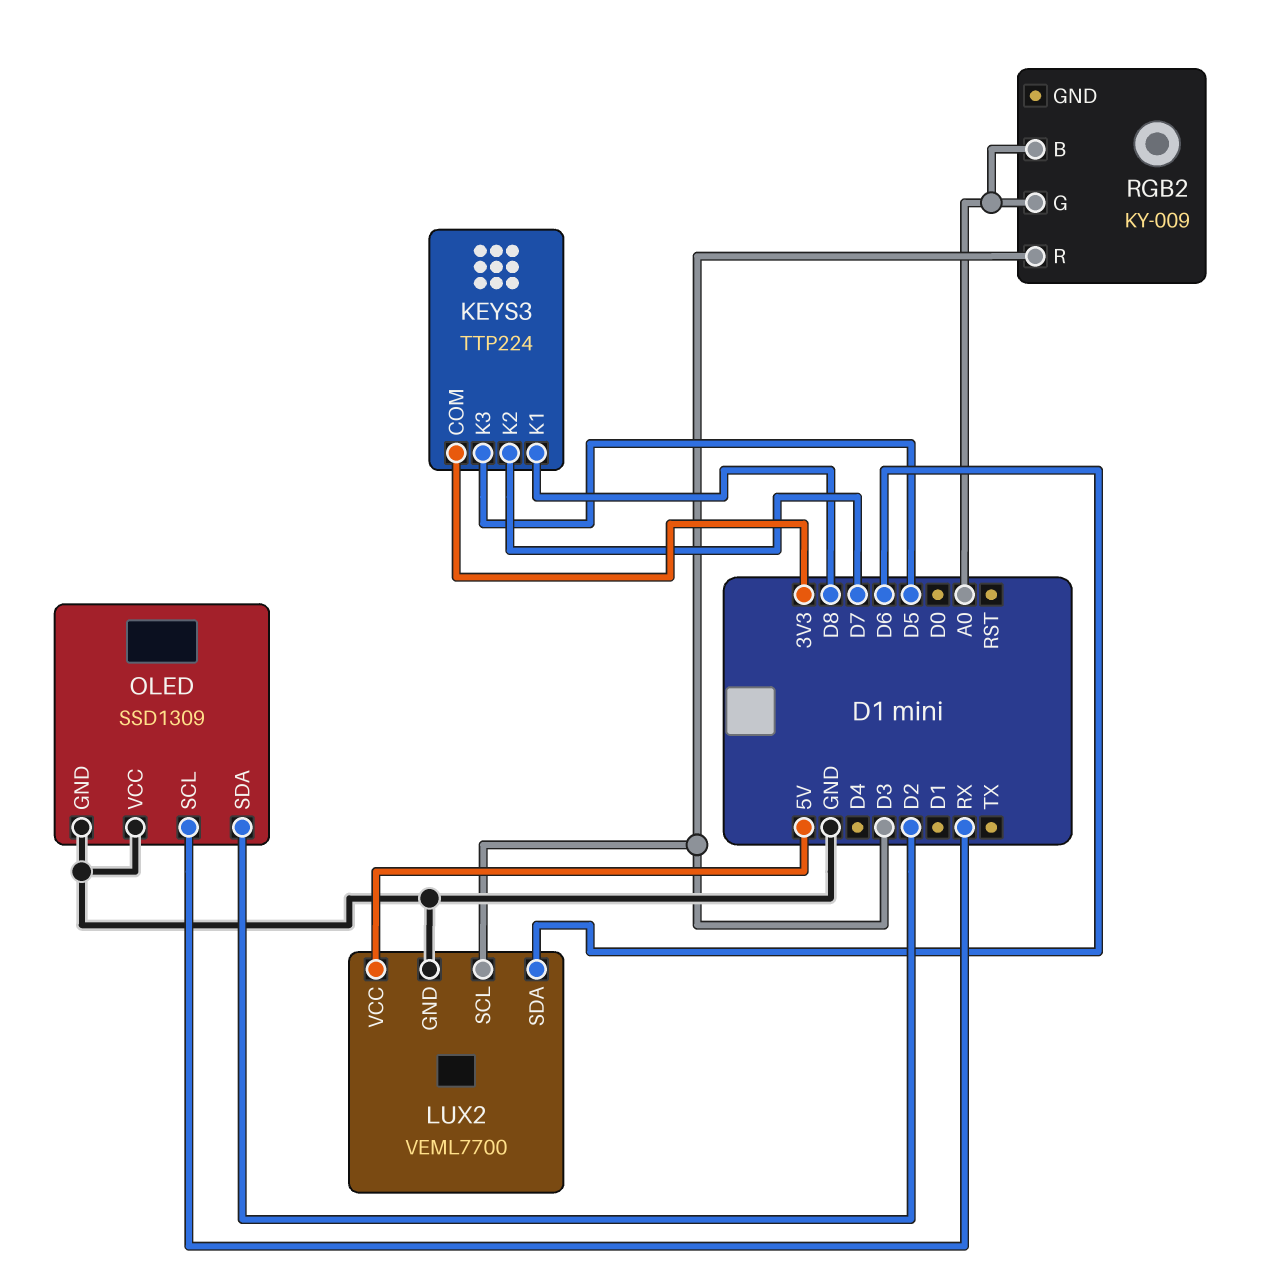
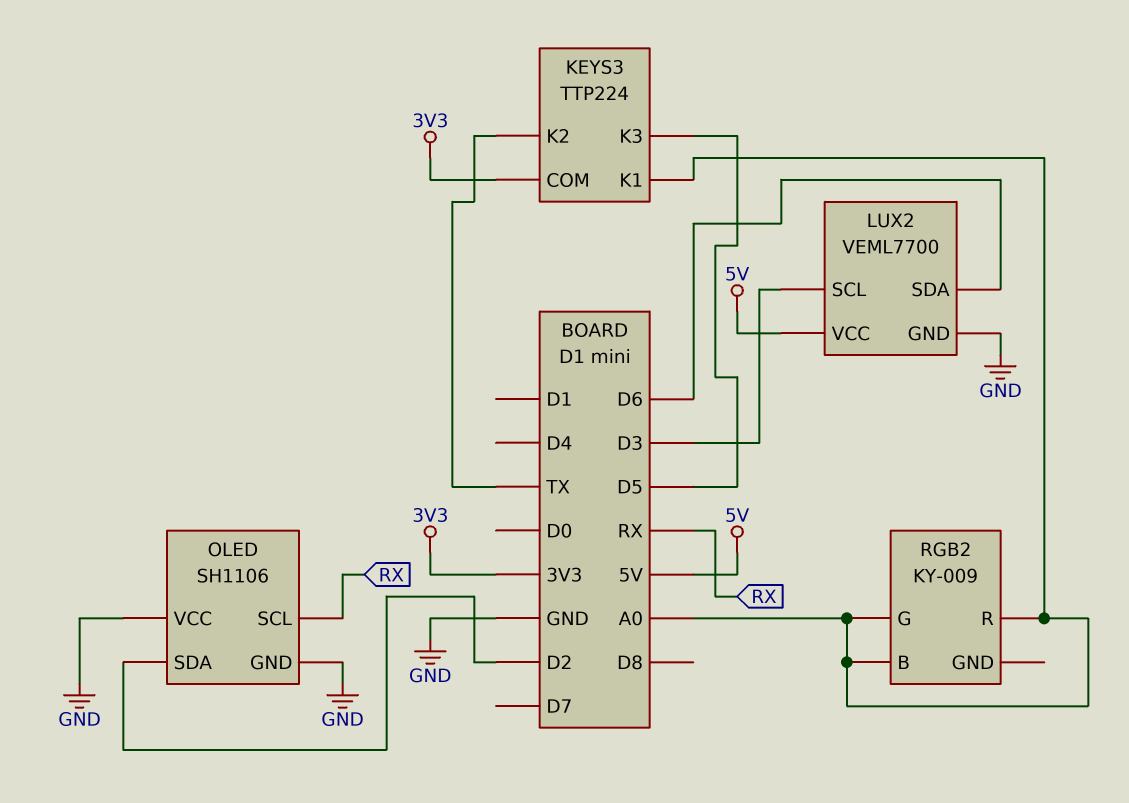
KEYS3 pin K1: D8 -> A0
KEYS3 pin K2: D7 -> TX
OLED: SSD1309 -> SH1106
RGB2 pin R: D3 -> A0

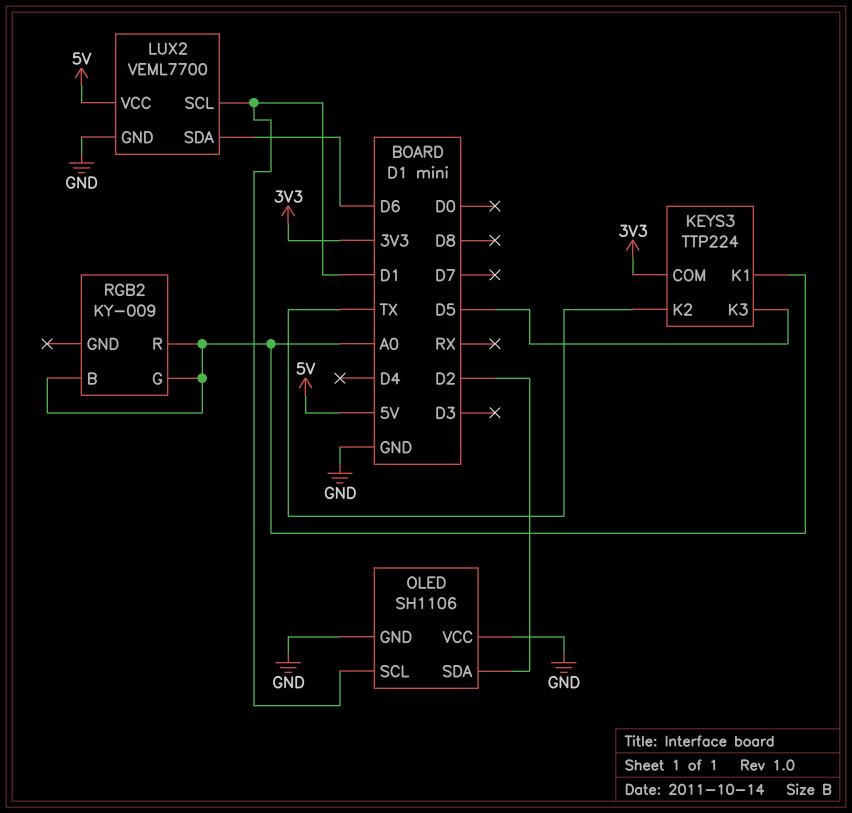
LUX2 pin SCL: D3 -> D1
OLED pin SCL: RX -> D1

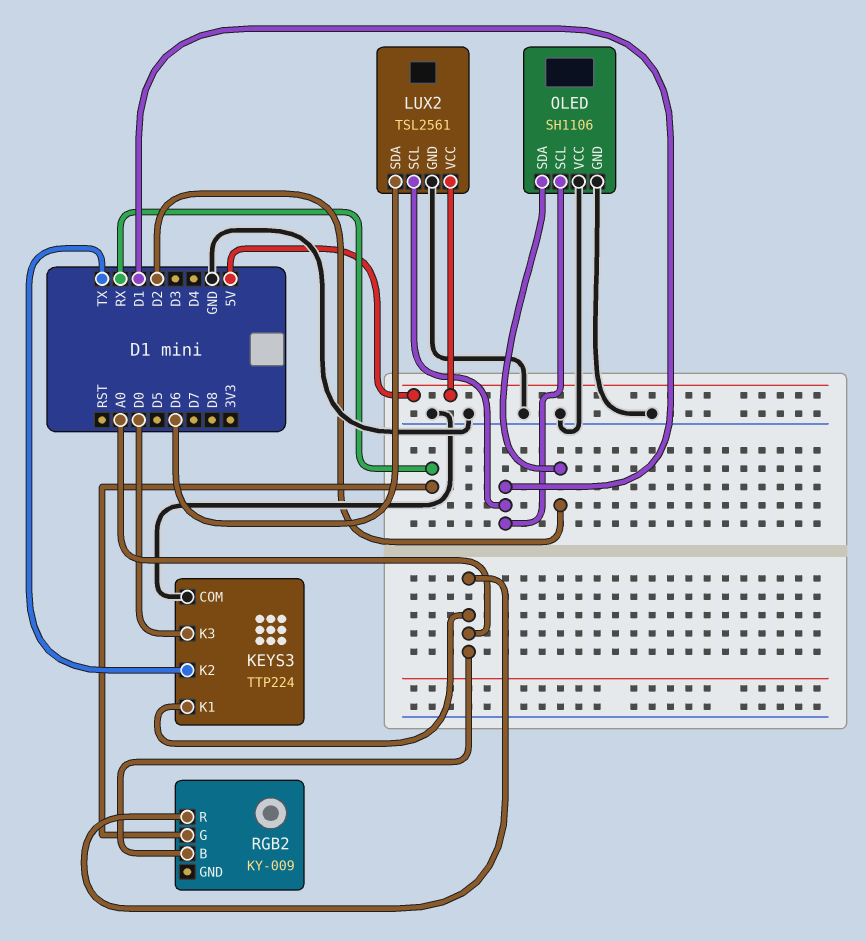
KEYS3 pin COM: 3V3 -> GND
KEYS3 pin K3: D5 -> D0
LUX2: VEML7700 -> TSL2561
RGB2 pin G: A0 -> RX

